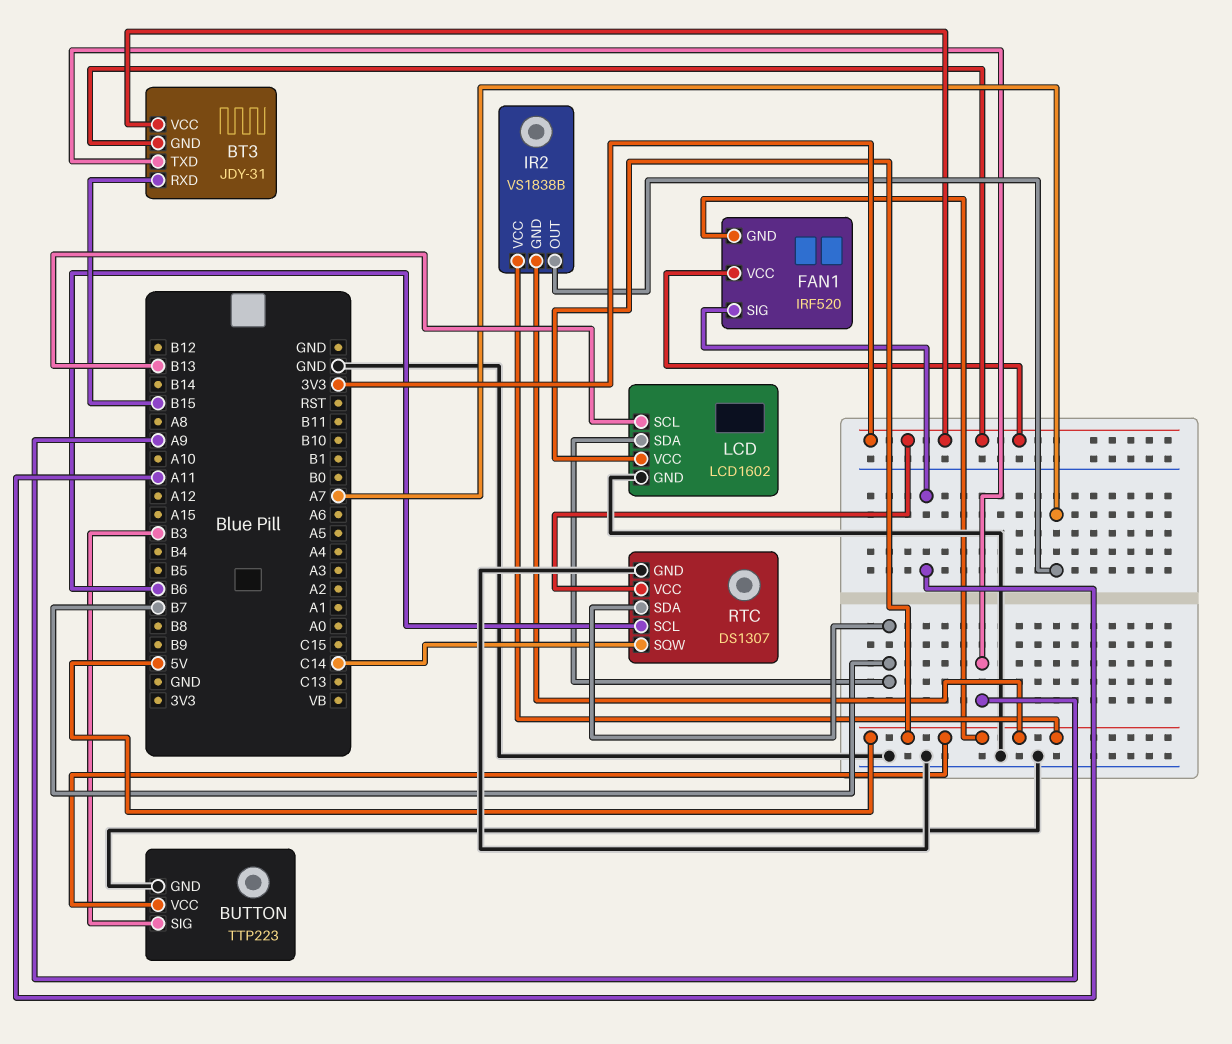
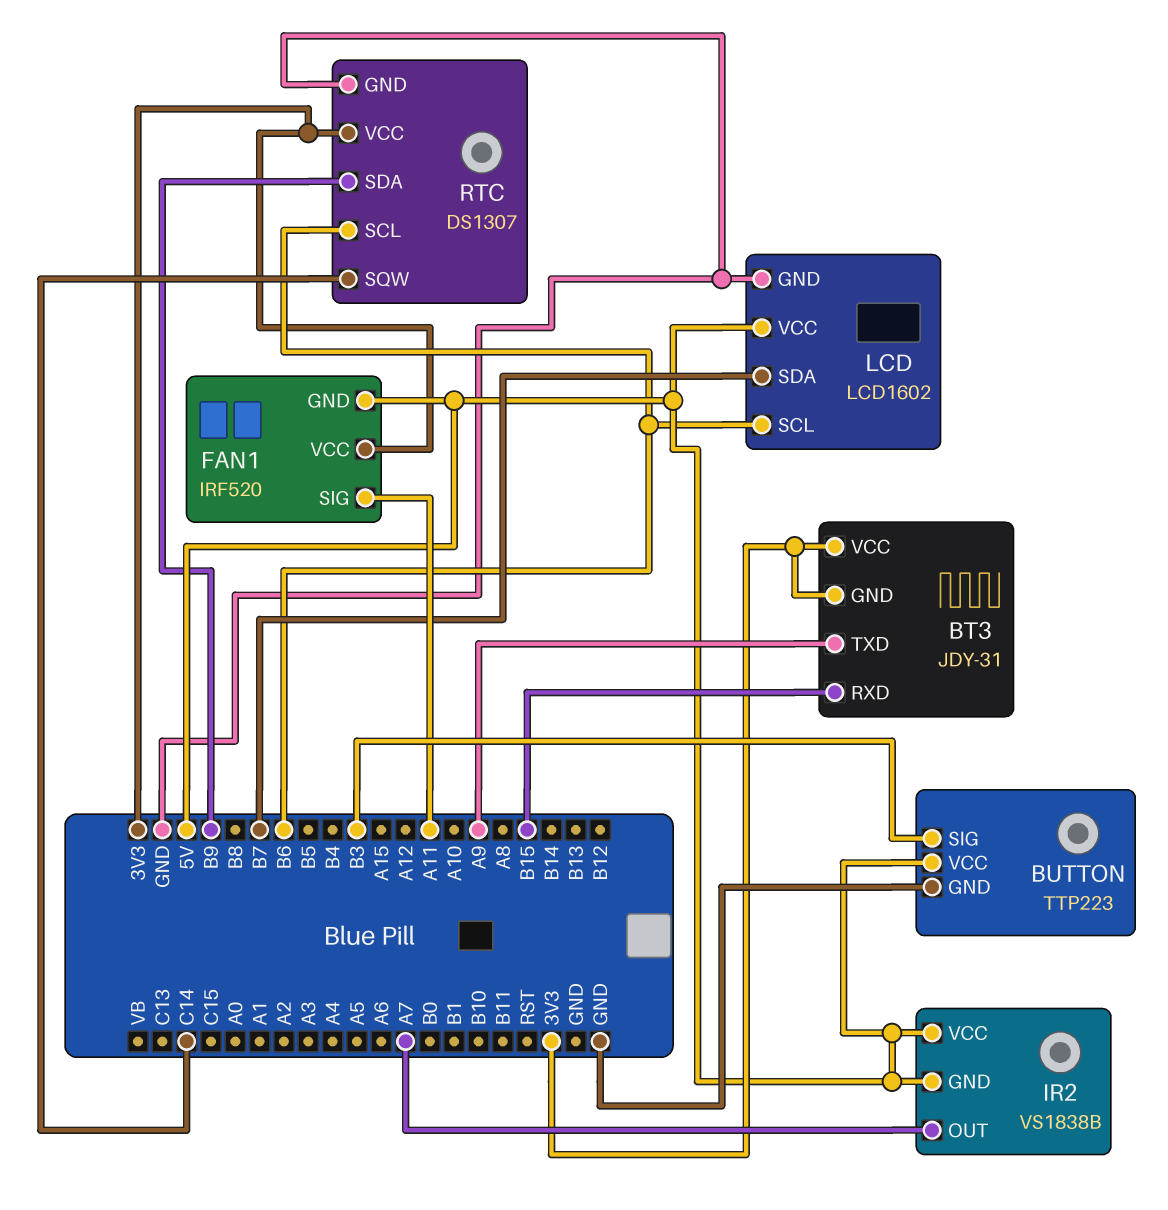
LCD pin SCL: B13 -> B6
RTC pin SDA: B7 -> B9

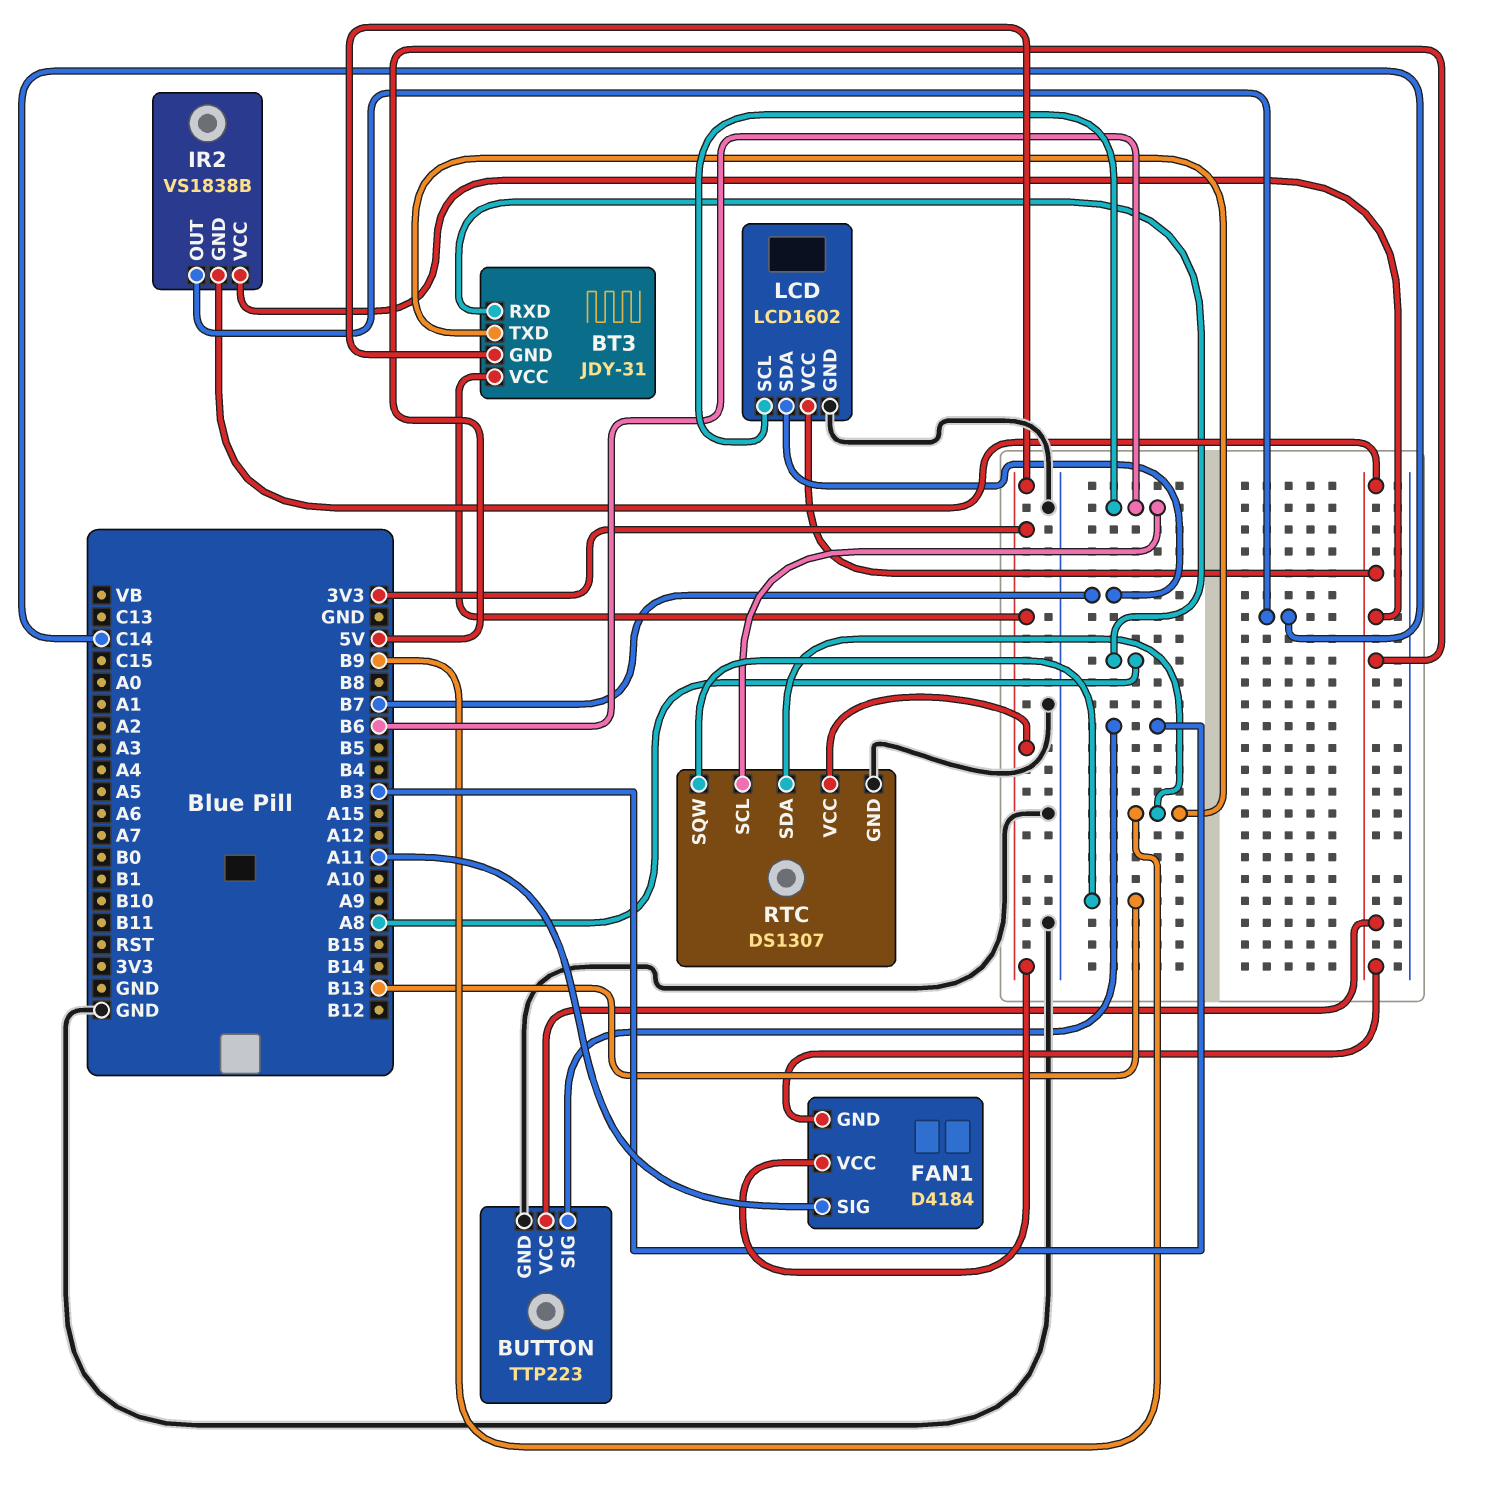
BT3 pin RXD: B15 -> A8
BT3 pin TXD: A9 -> B9
FAN1: IRF520 -> D4184
IR2 pin OUT: A7 -> C14
RTC pin SQW: C14 -> B13

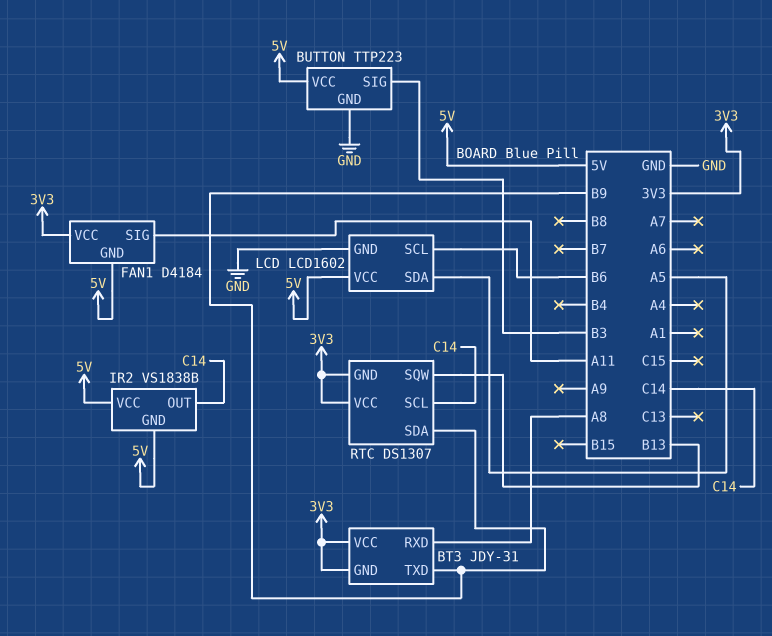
LCD pin SDA: B7 -> A5
RTC pin GND: GND -> 3V3
RTC pin SCL: B6 -> C14

